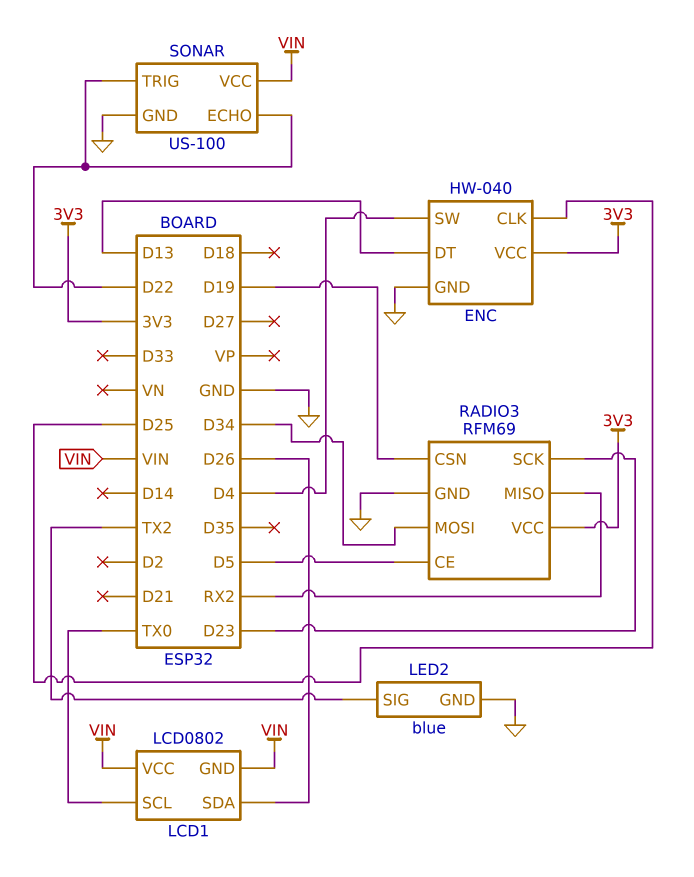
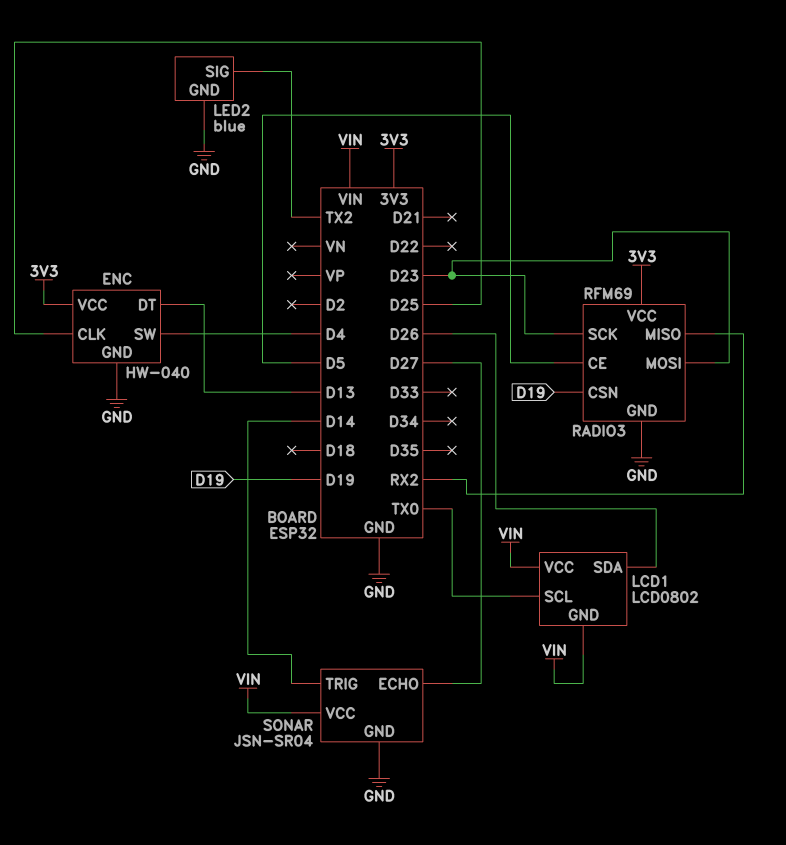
RADIO3 pin MOSI: D34 -> D23
SONAR: US-100 -> JSN-SR04
SONAR pin ECHO: D22 -> D27
SONAR pin TRIG: D22 -> D14

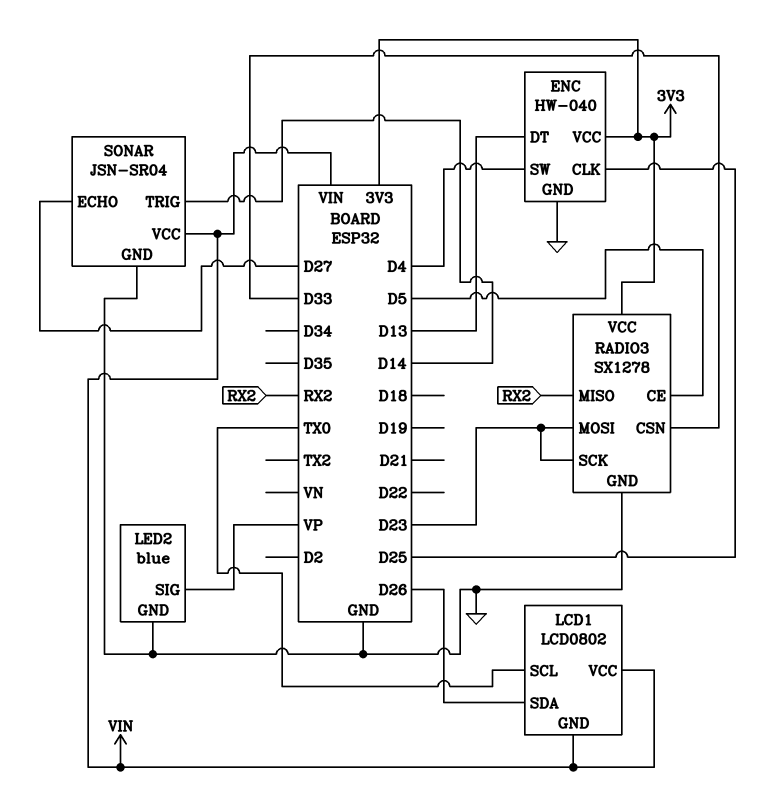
LED2 pin SIG: TX2 -> VP
RADIO3: RFM69 -> SX1278
RADIO3 pin CSN: D19 -> D33

